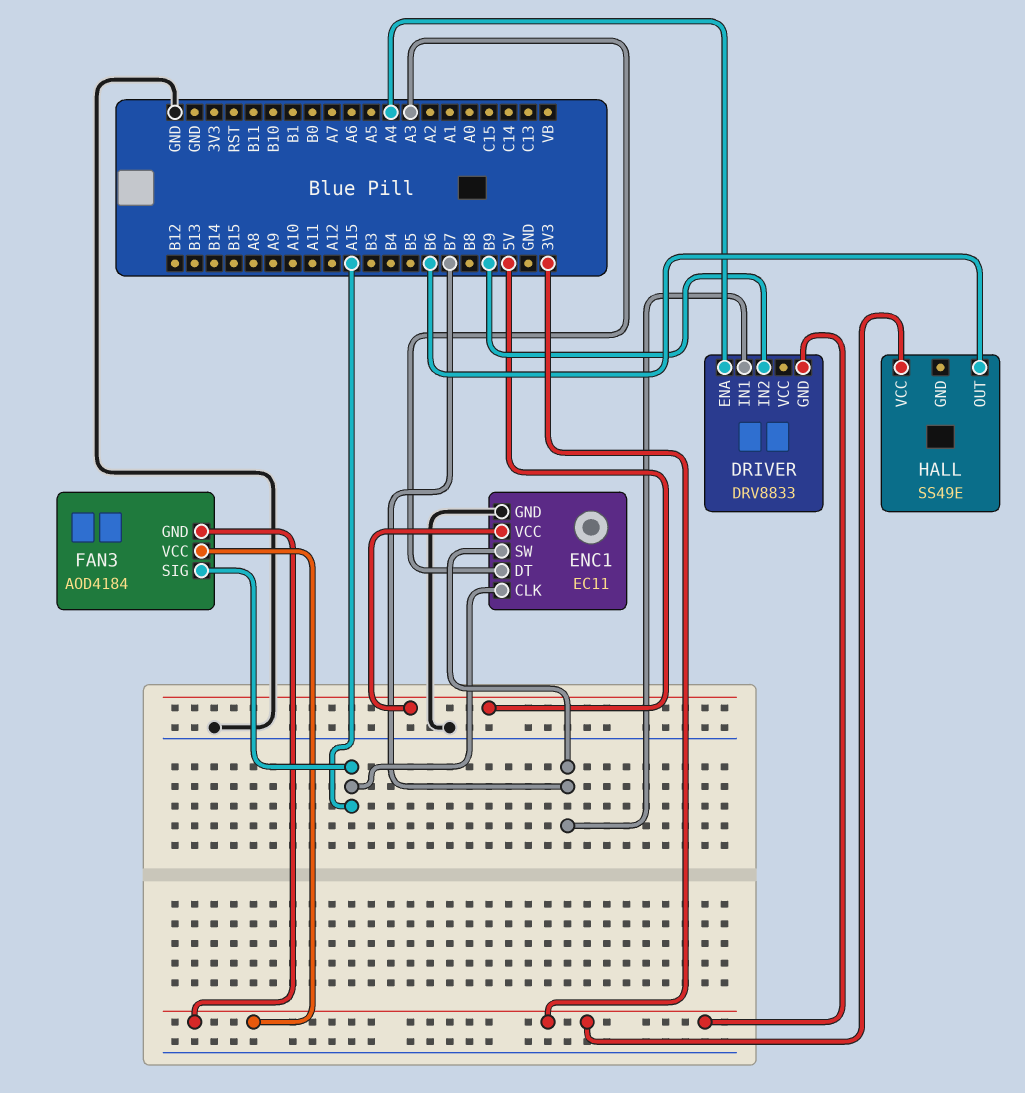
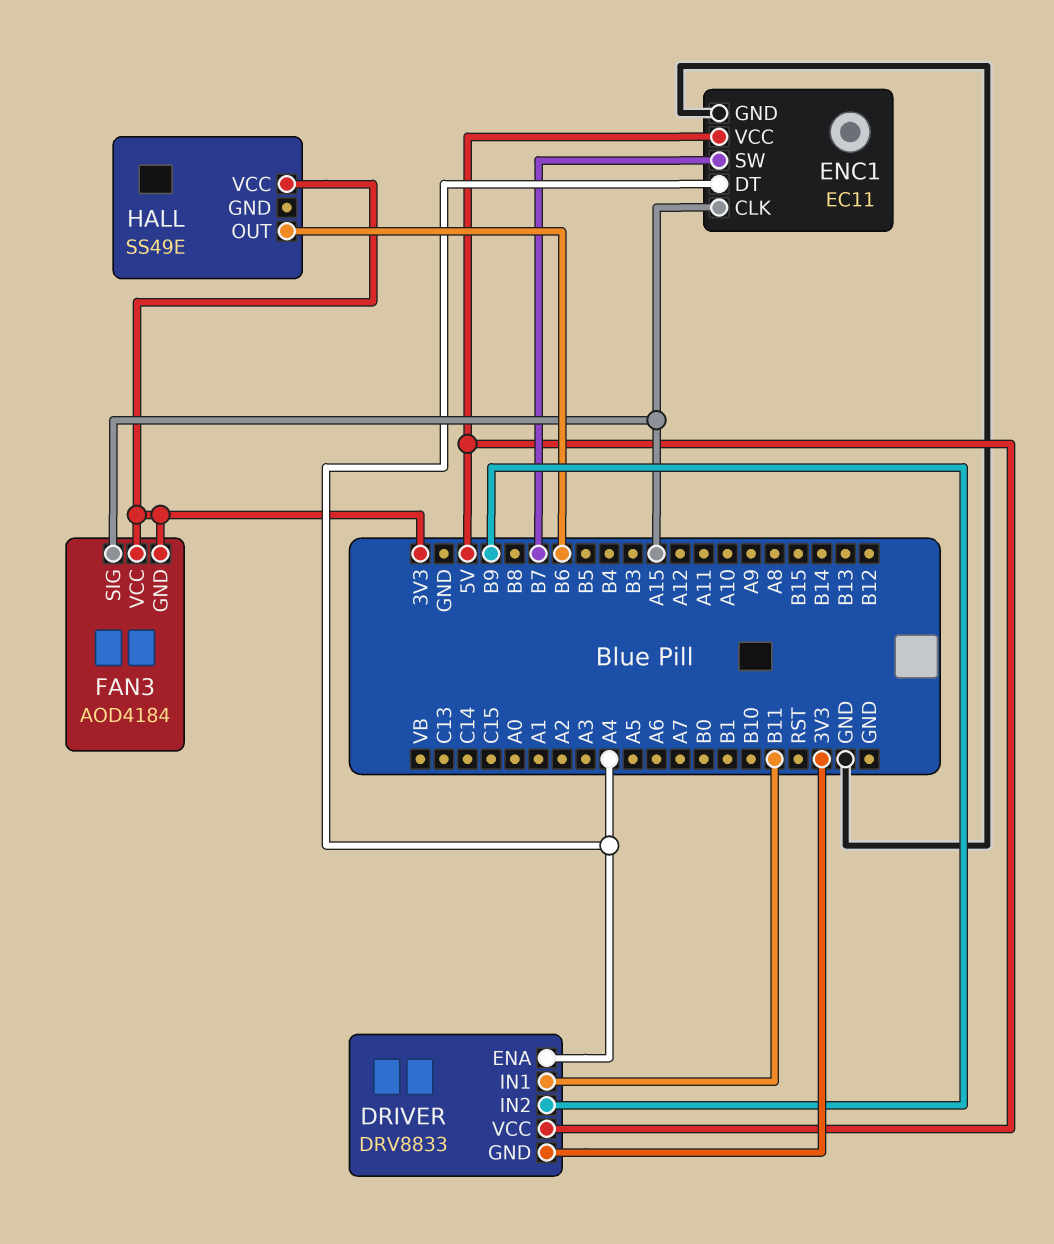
DRIVER pin IN1: B7 -> B11
DRIVER pin VCC: none -> 5V
ENC1 pin DT: A3 -> A4

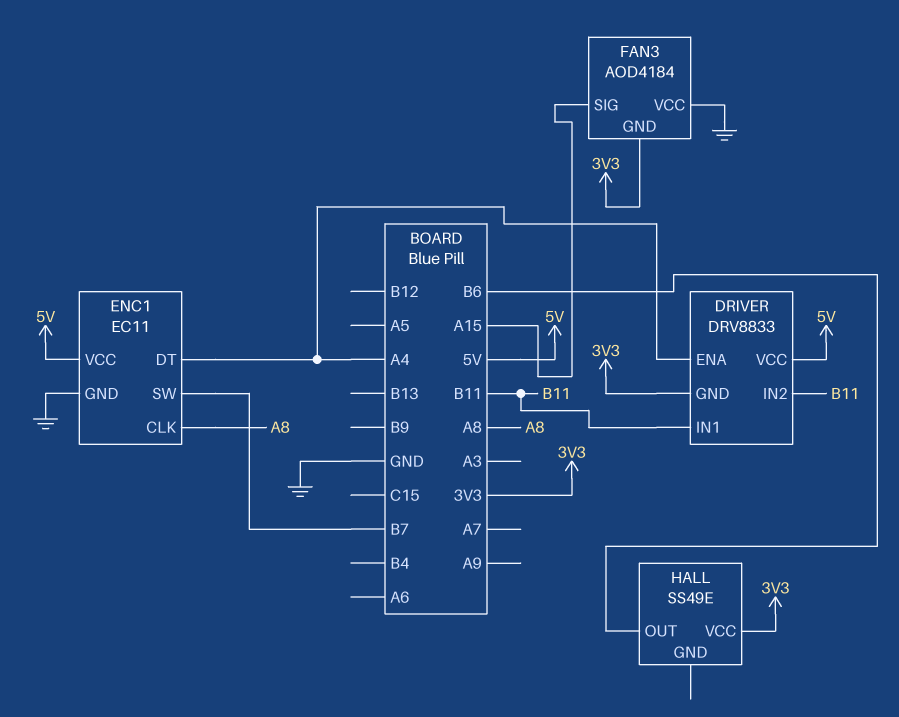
DRIVER pin IN2: B9 -> B11
ENC1 pin CLK: A15 -> A8
FAN3 pin VCC: 3V3 -> GND

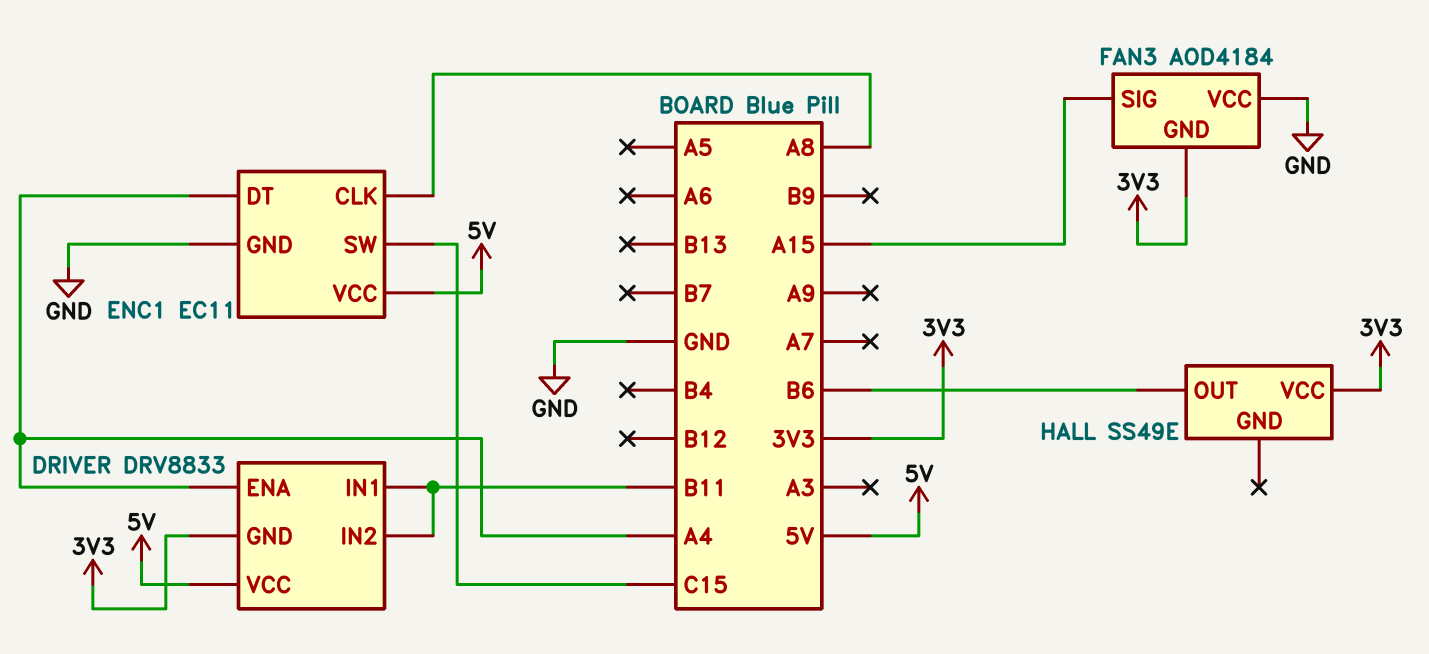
ENC1 pin SW: B7 -> C15

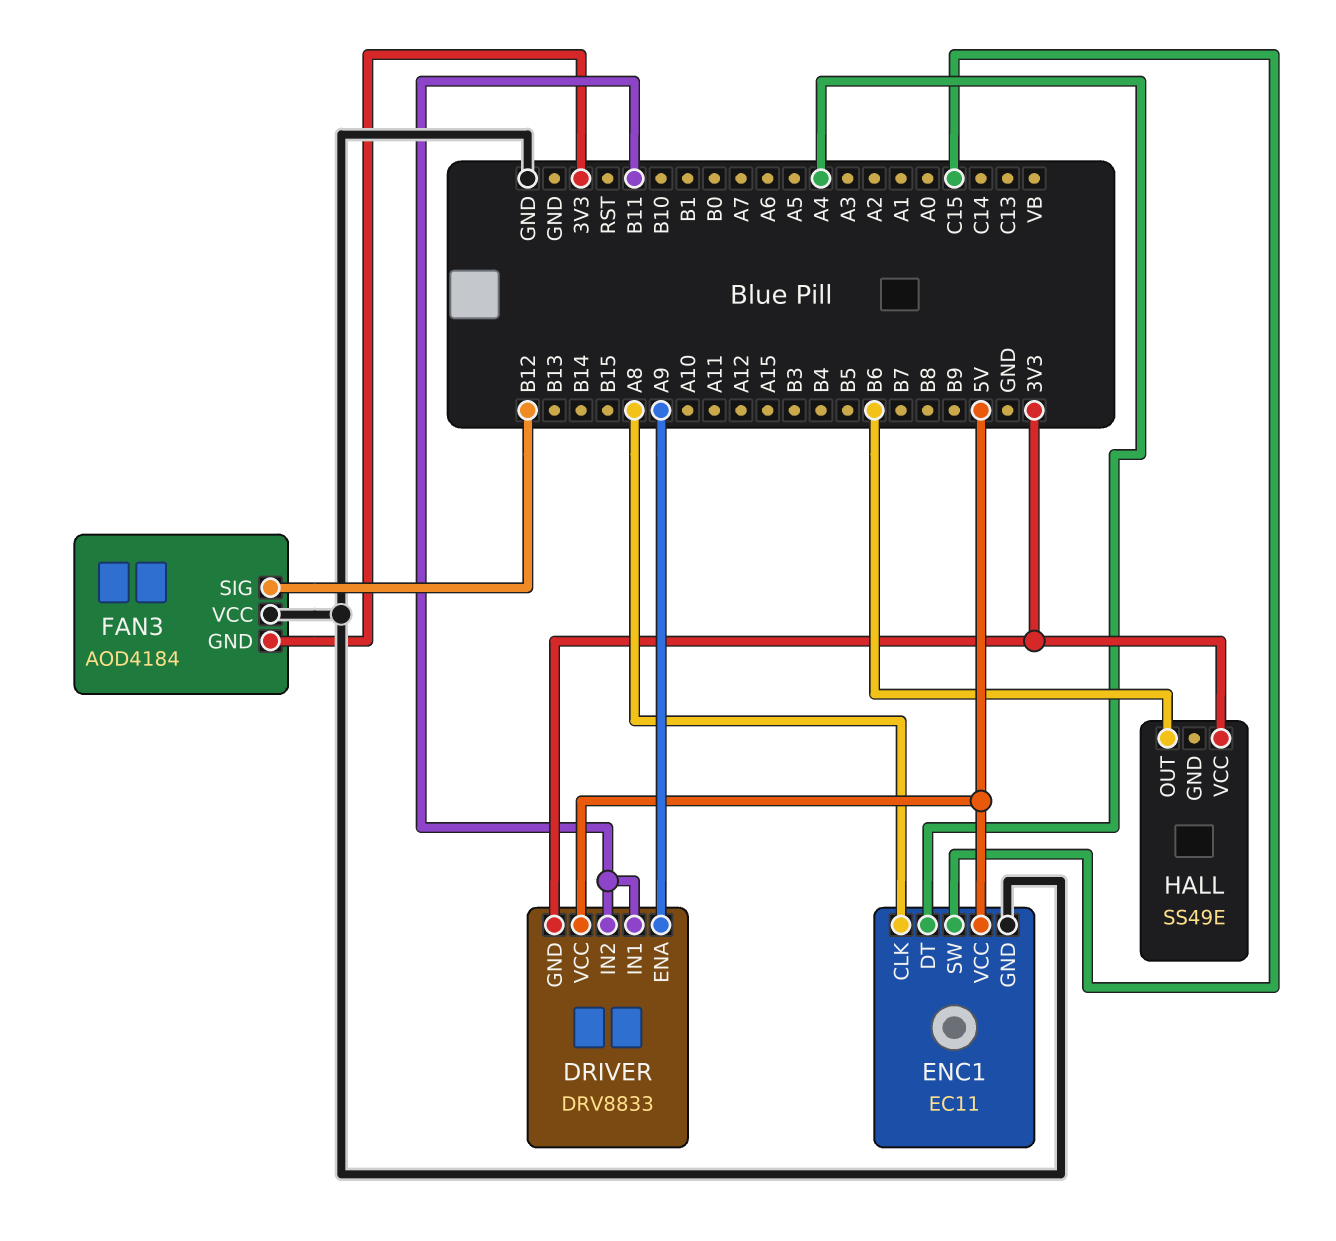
DRIVER pin ENA: A4 -> A9
FAN3 pin SIG: A15 -> B12

